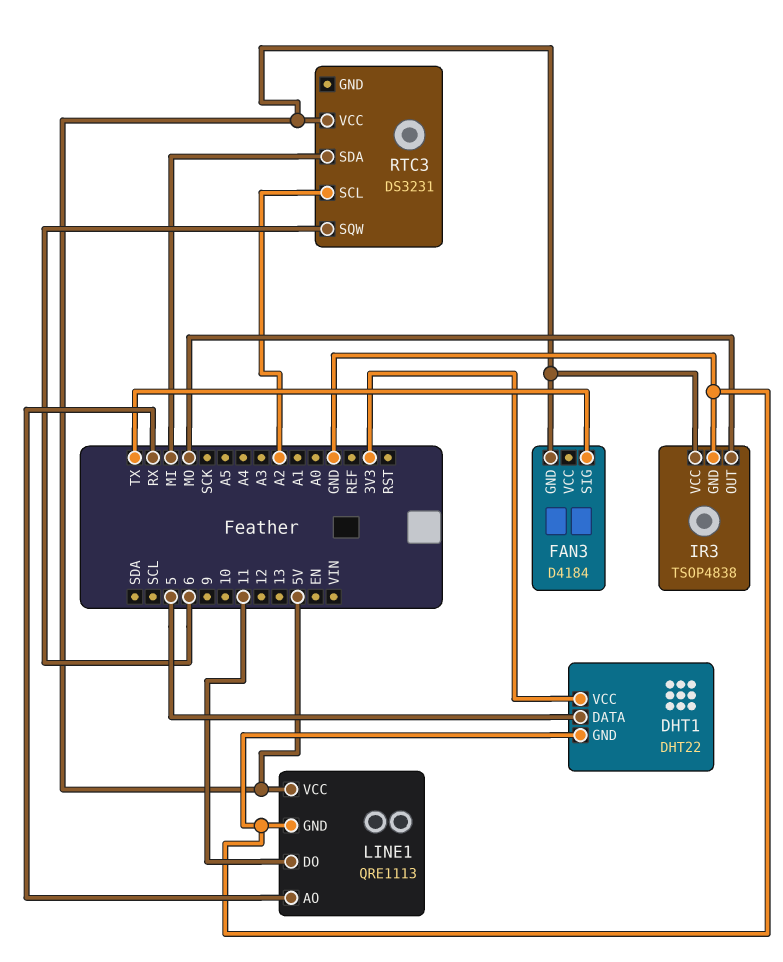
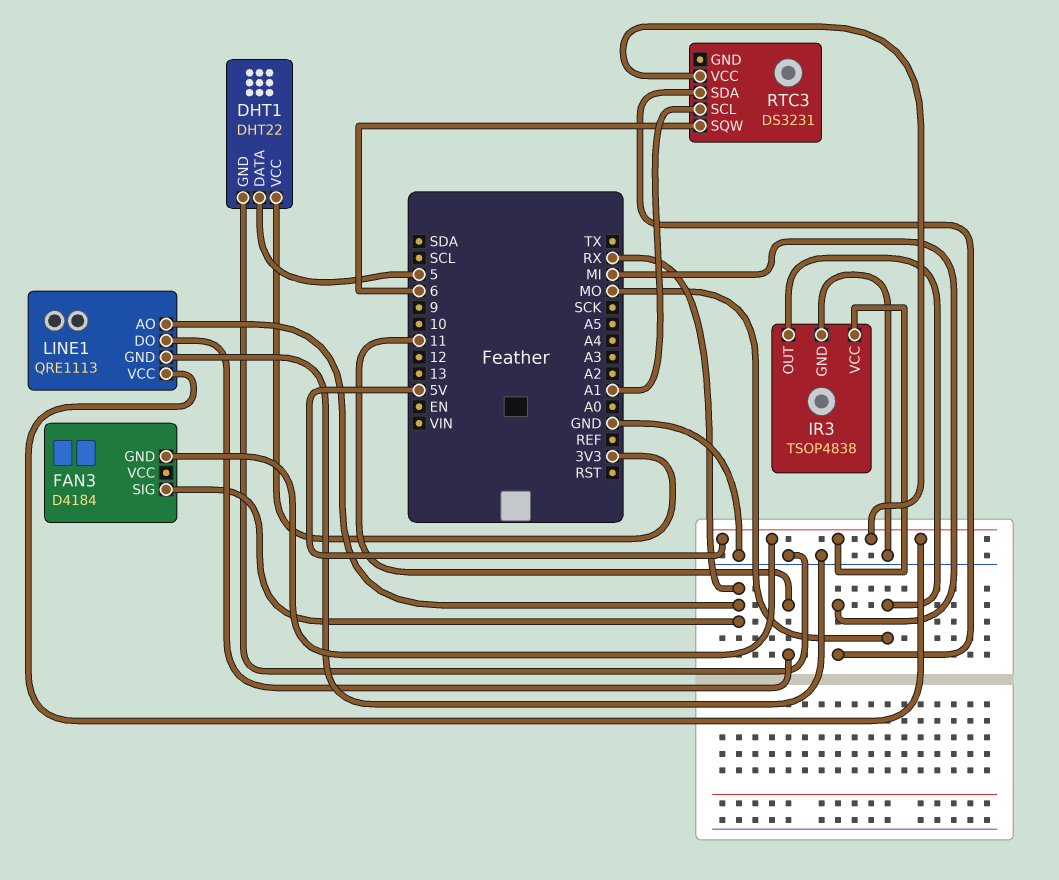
FAN3 pin SIG: TX -> RX
RTC3 pin SCL: A2 -> A1

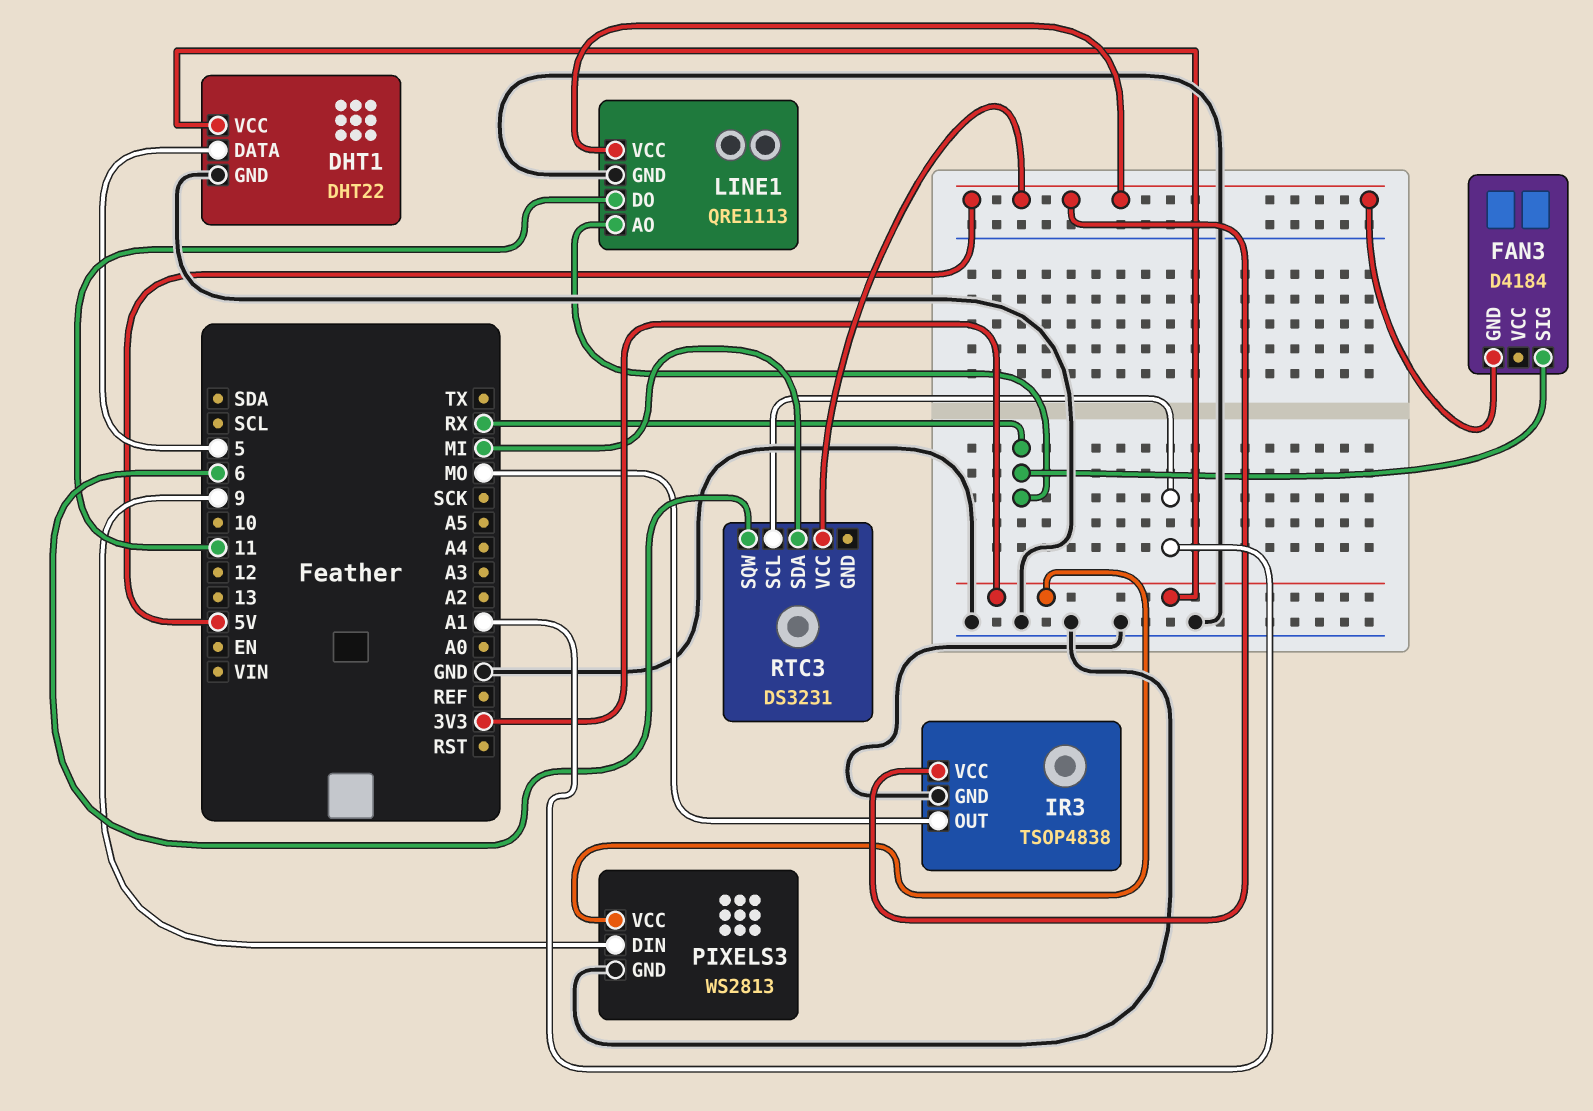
PIXELS3: none -> WS2813
PIXELS3 pin DIN: none -> 9
PIXELS3 pin GND: none -> GND
PIXELS3 pin VCC: none -> 3V3

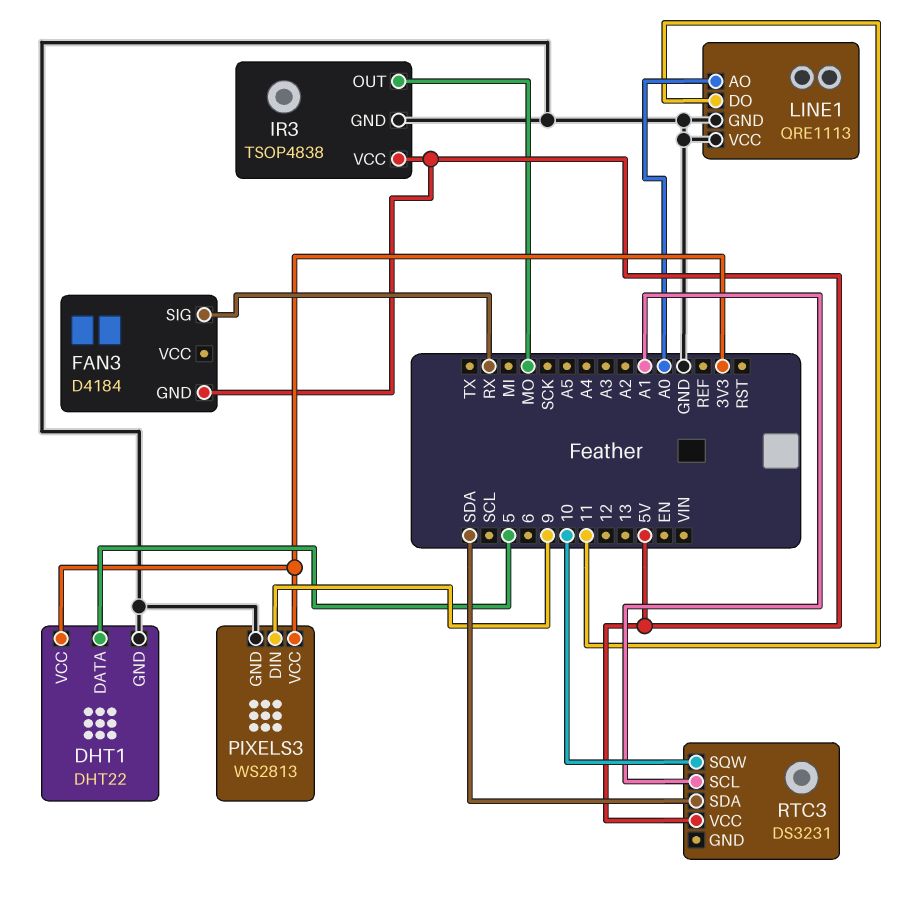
LINE1 pin AO: RX -> A0
LINE1 pin VCC: 5V -> GND
RTC3 pin SDA: MI -> SDA
RTC3 pin SQW: 6 -> 10

